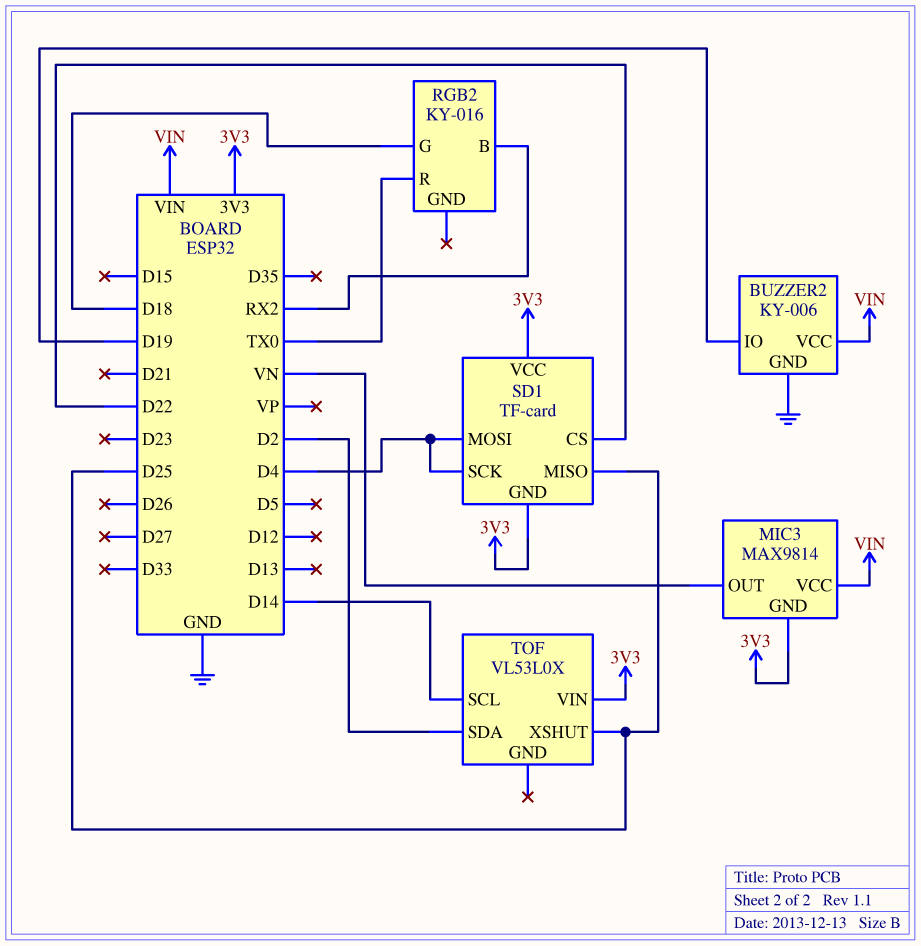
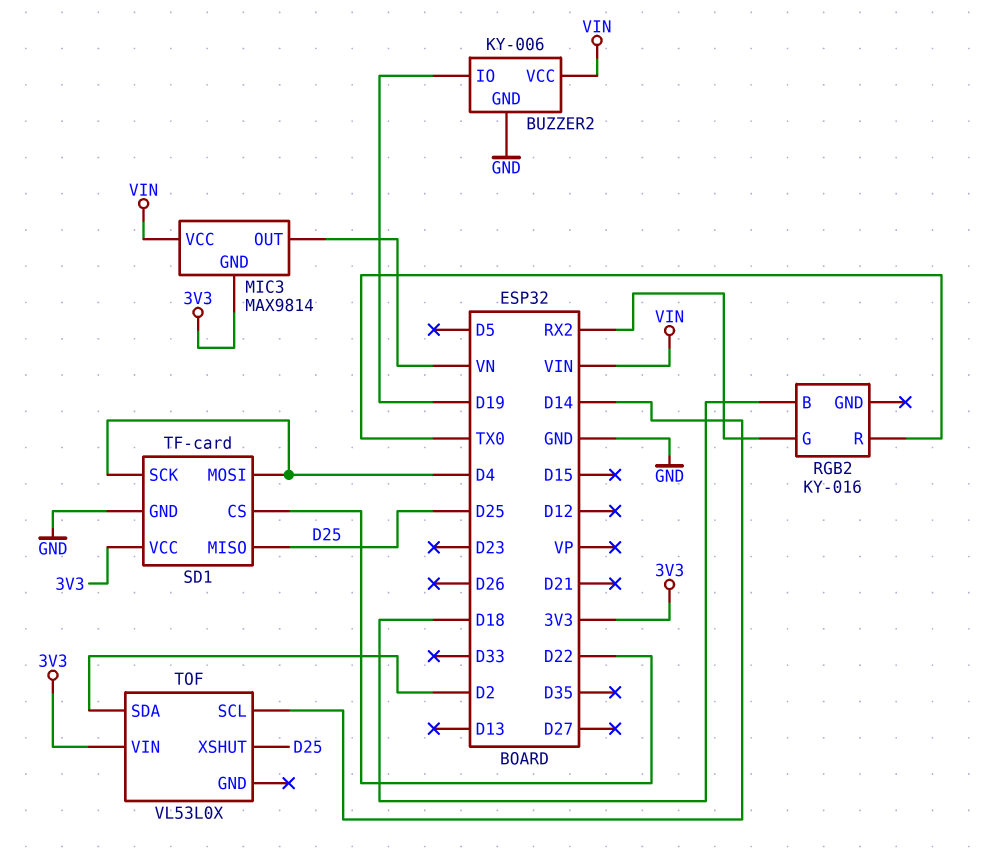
RGB2 pin B: RX2 -> D18
RGB2 pin G: D18 -> RX2
SD1 pin GND: 3V3 -> GND

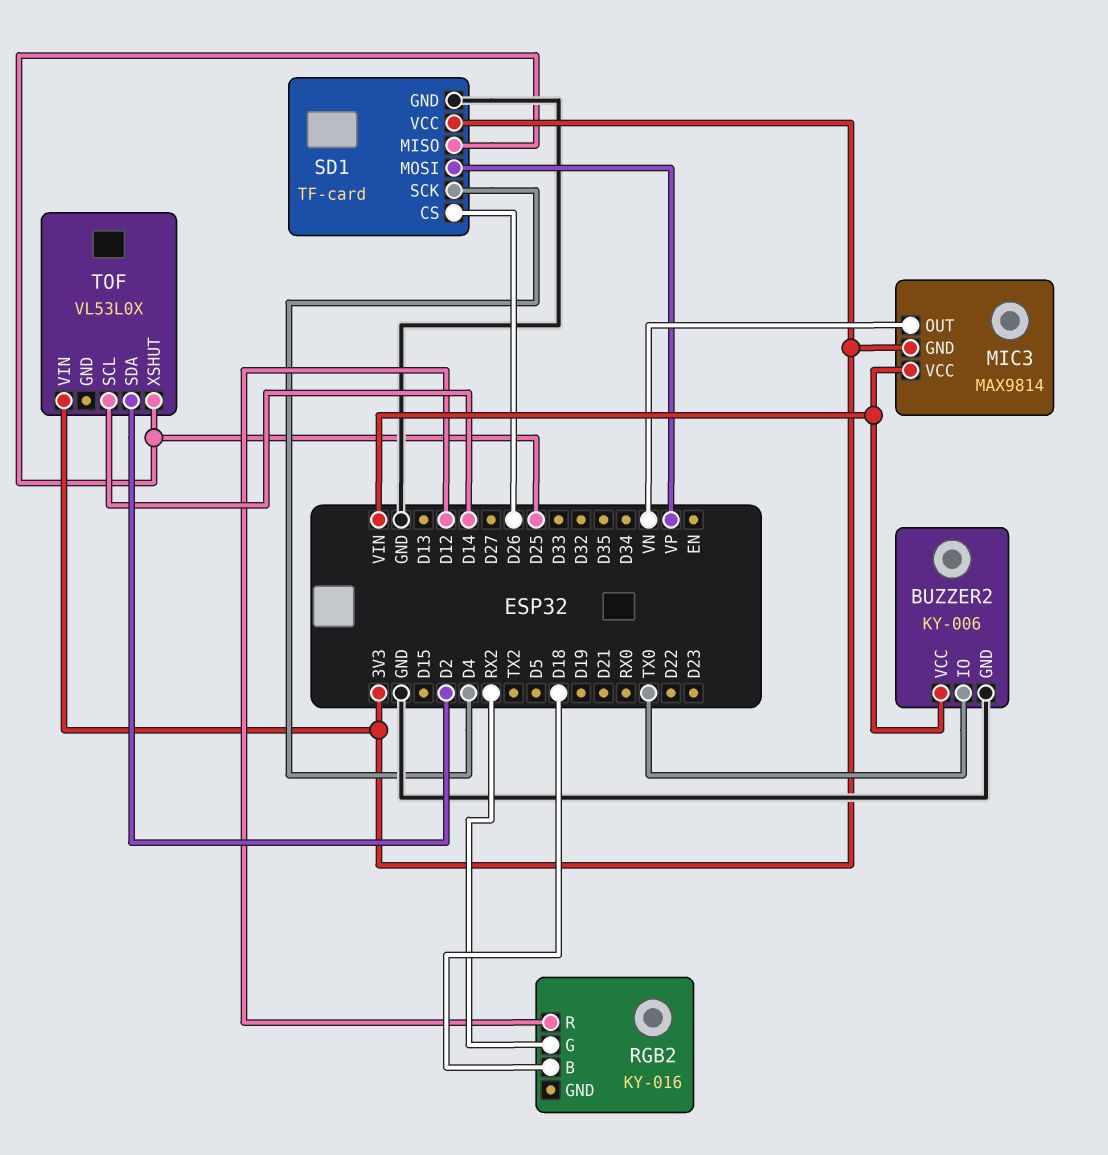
BUZZER2 pin IO: D19 -> TX0
RGB2 pin R: TX0 -> D12
SD1 pin CS: D22 -> D26
SD1 pin MOSI: D4 -> VP

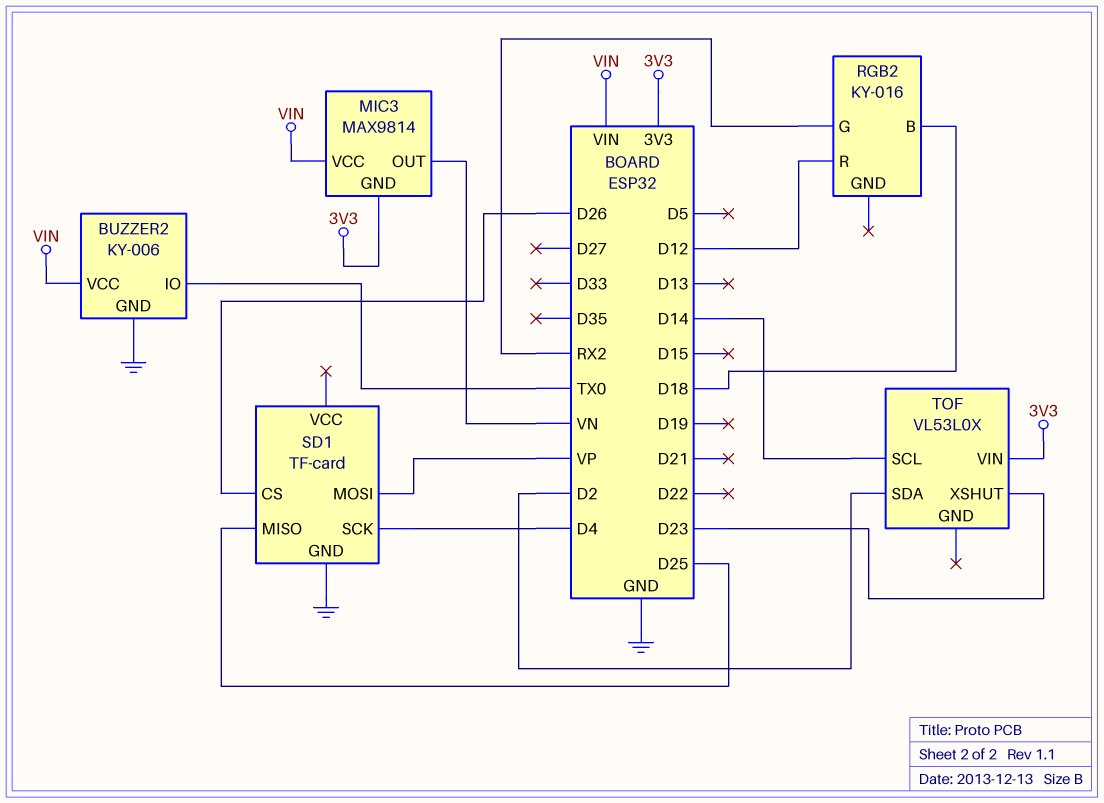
SD1 pin VCC: 3V3 -> none
TOF pin XSHUT: D25 -> D23

